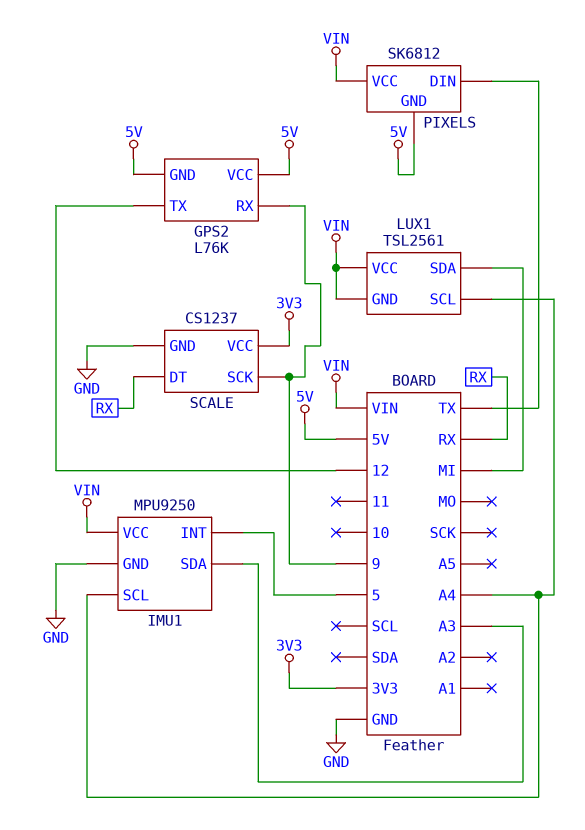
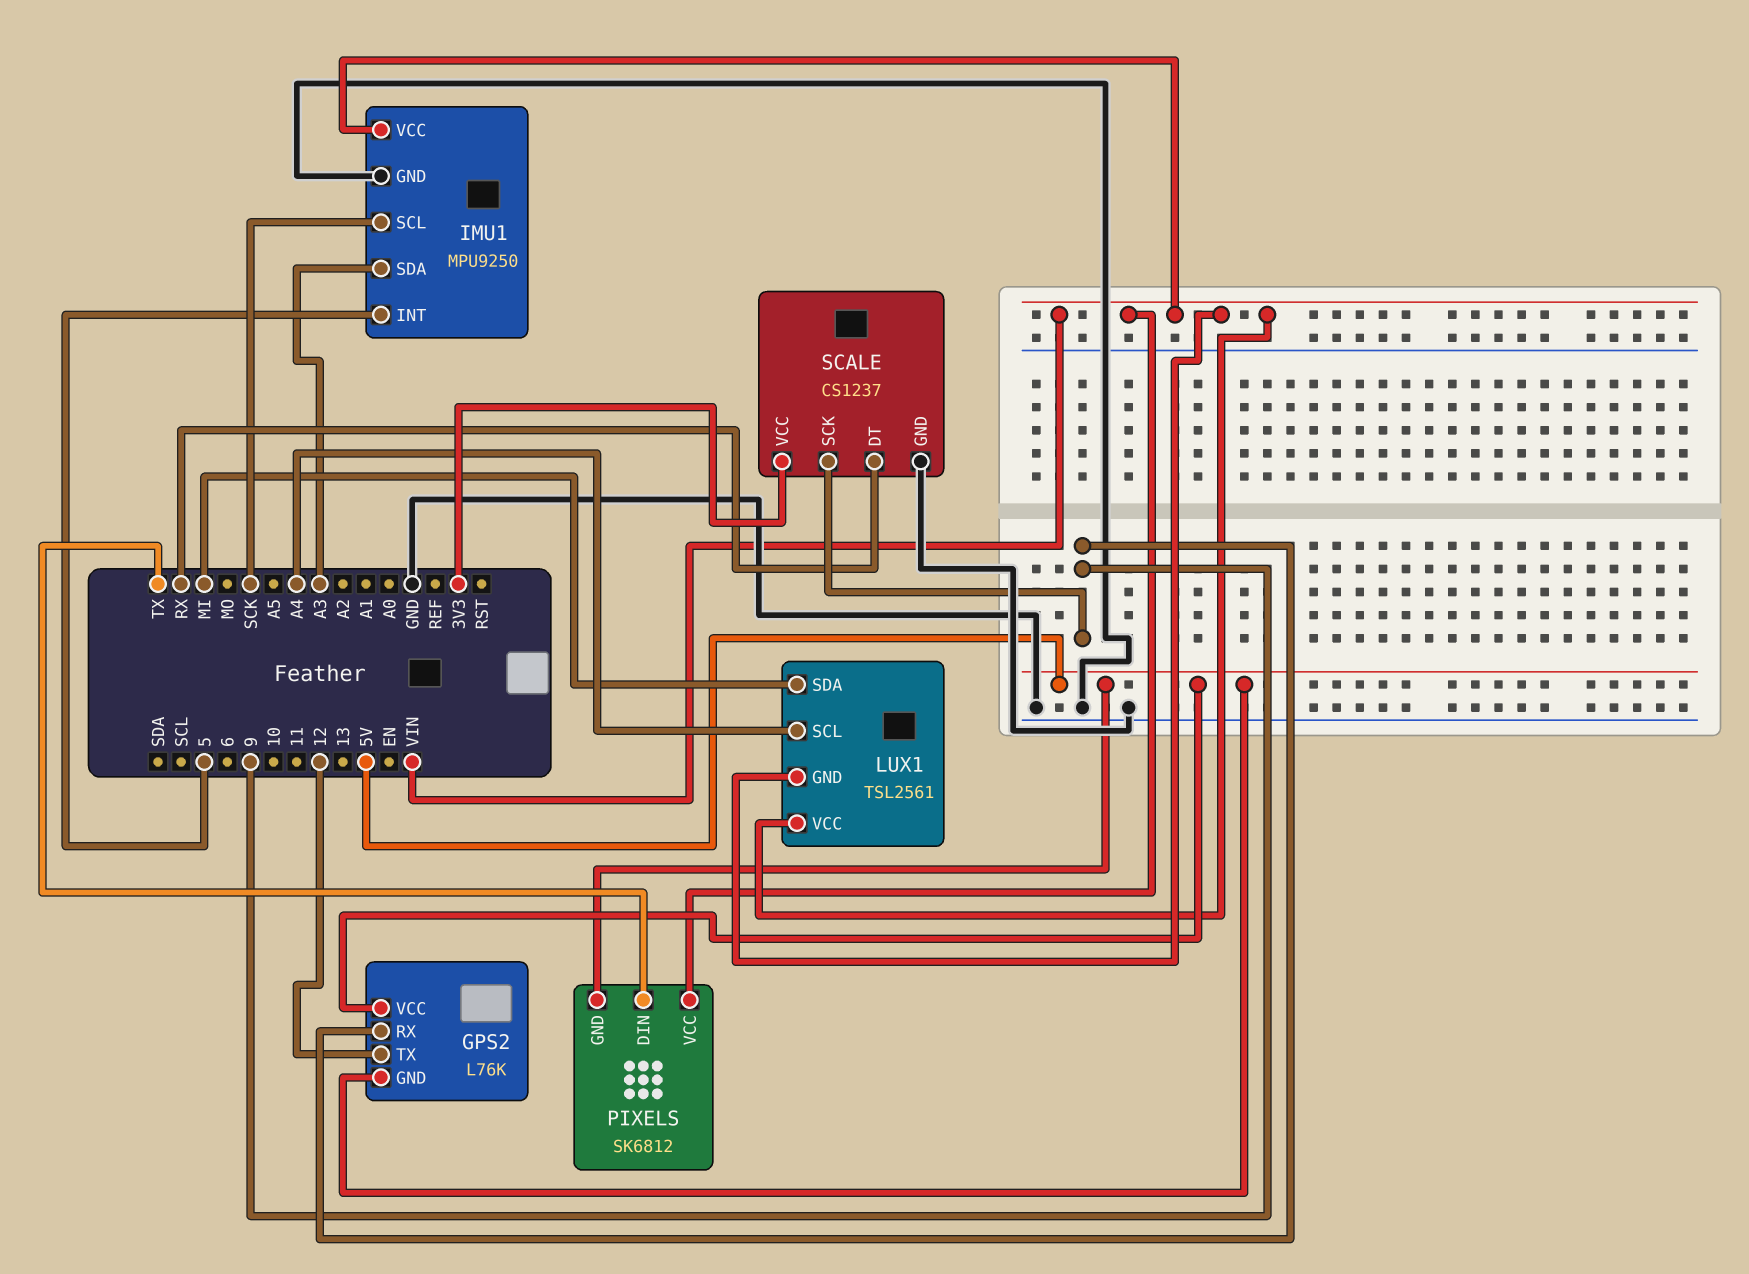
IMU1 pin SCL: A4 -> SCK

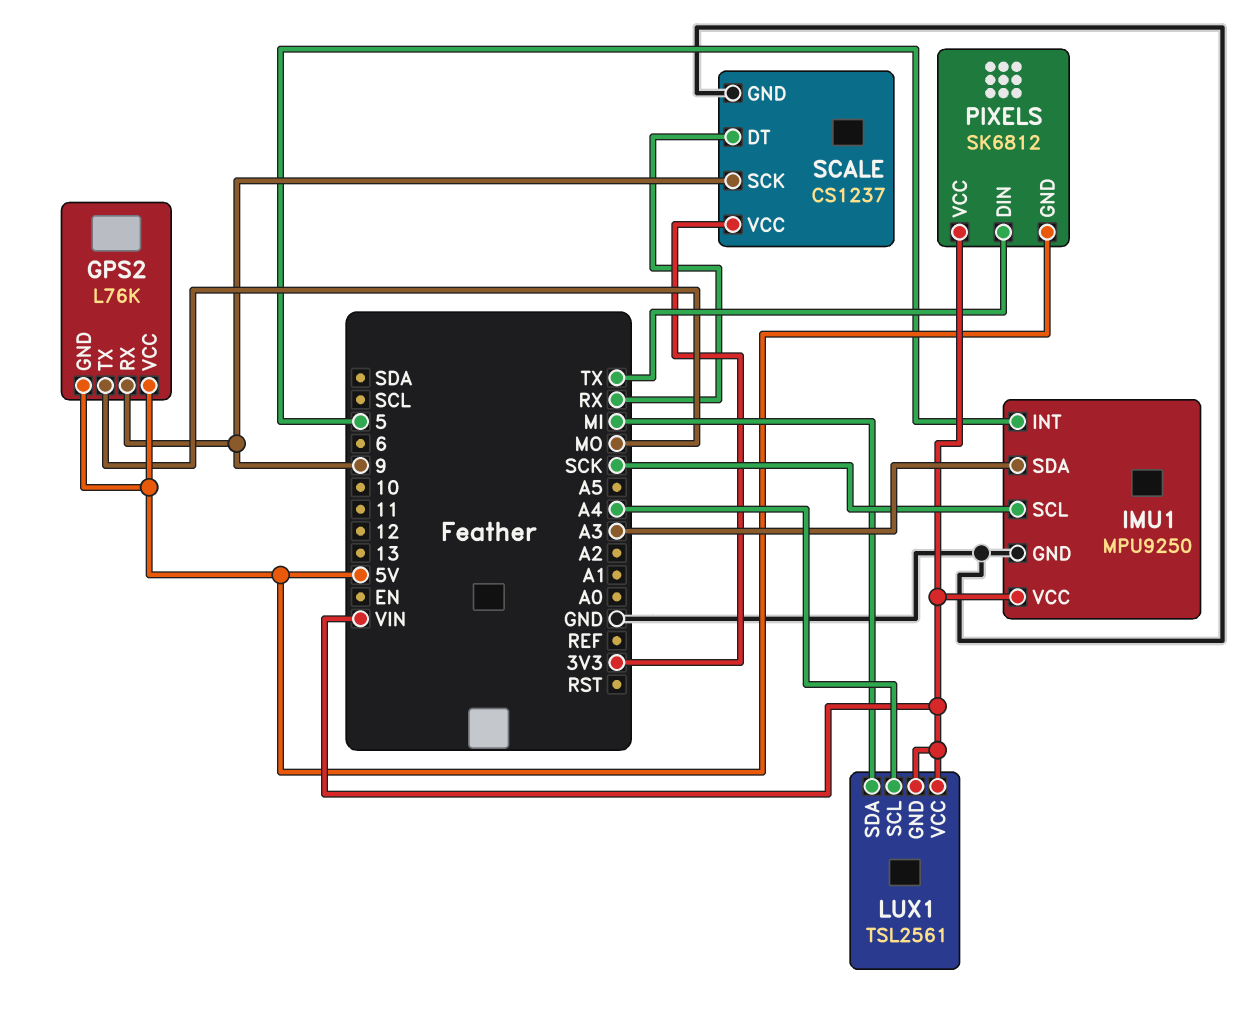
GPS2 pin TX: 12 -> MO

